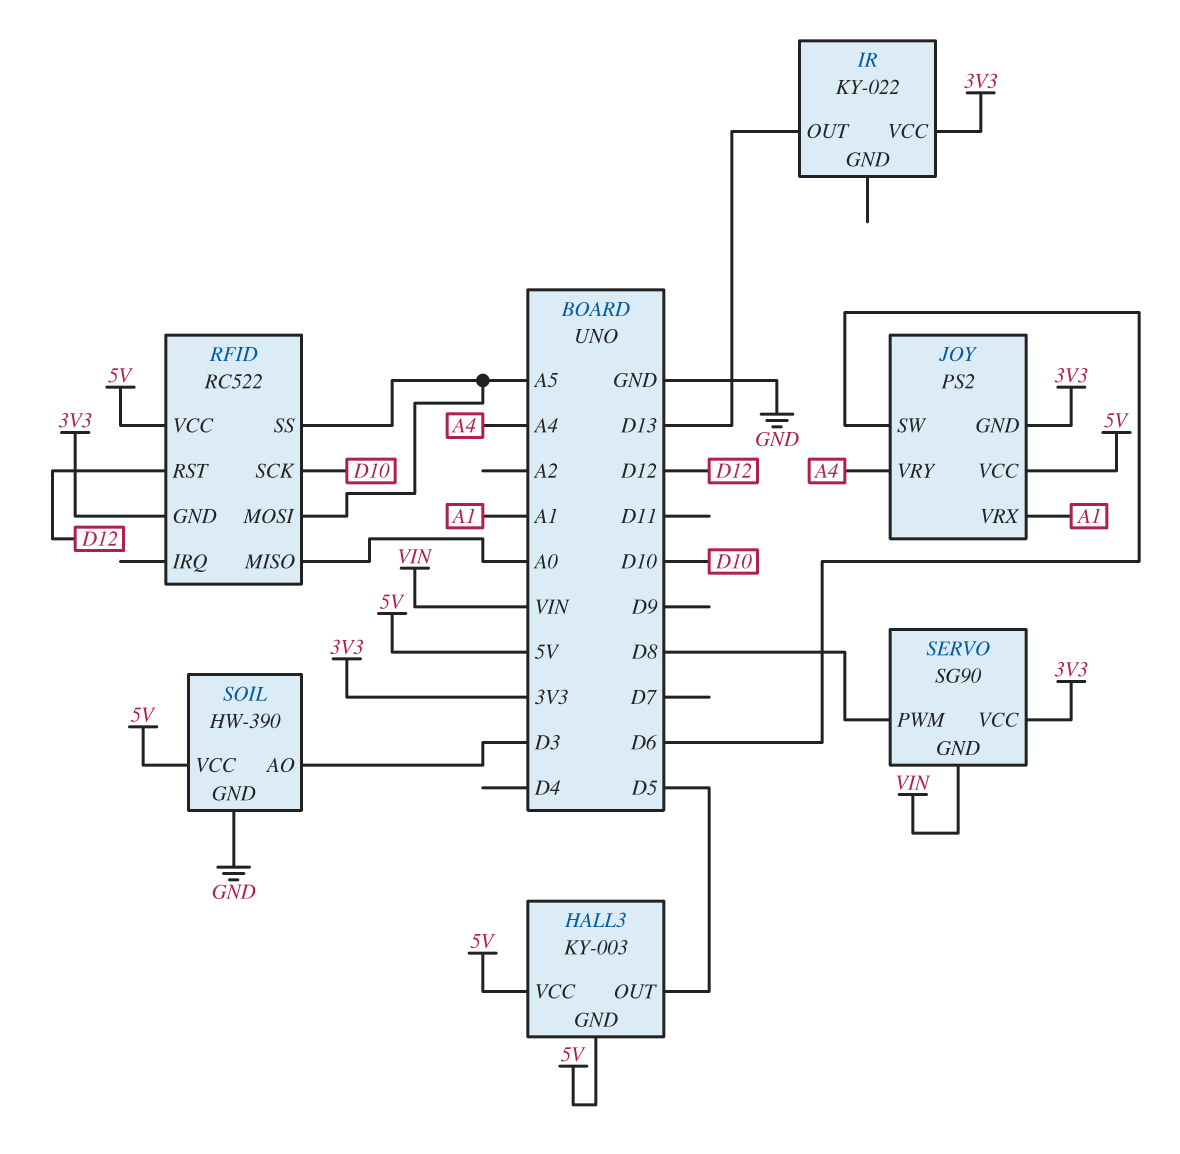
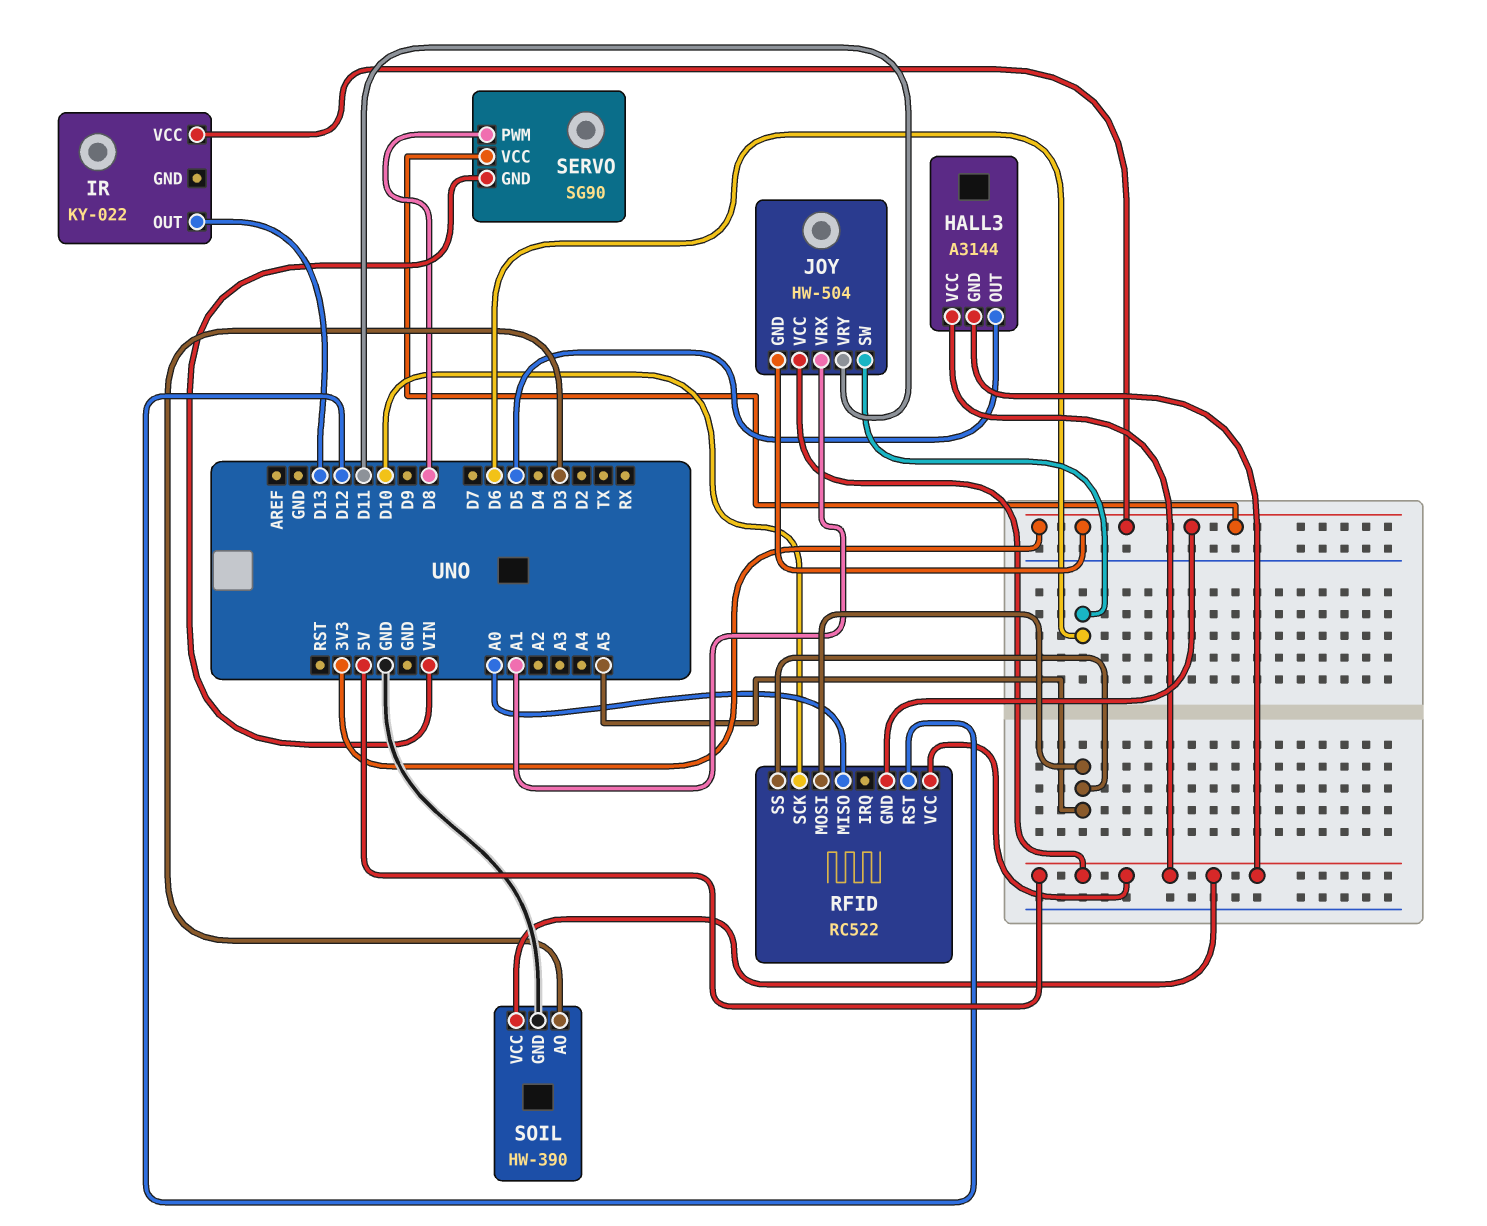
HALL3: KY-003 -> A3144
JOY: PS2 -> HW-504
JOY pin VRY: A4 -> D11

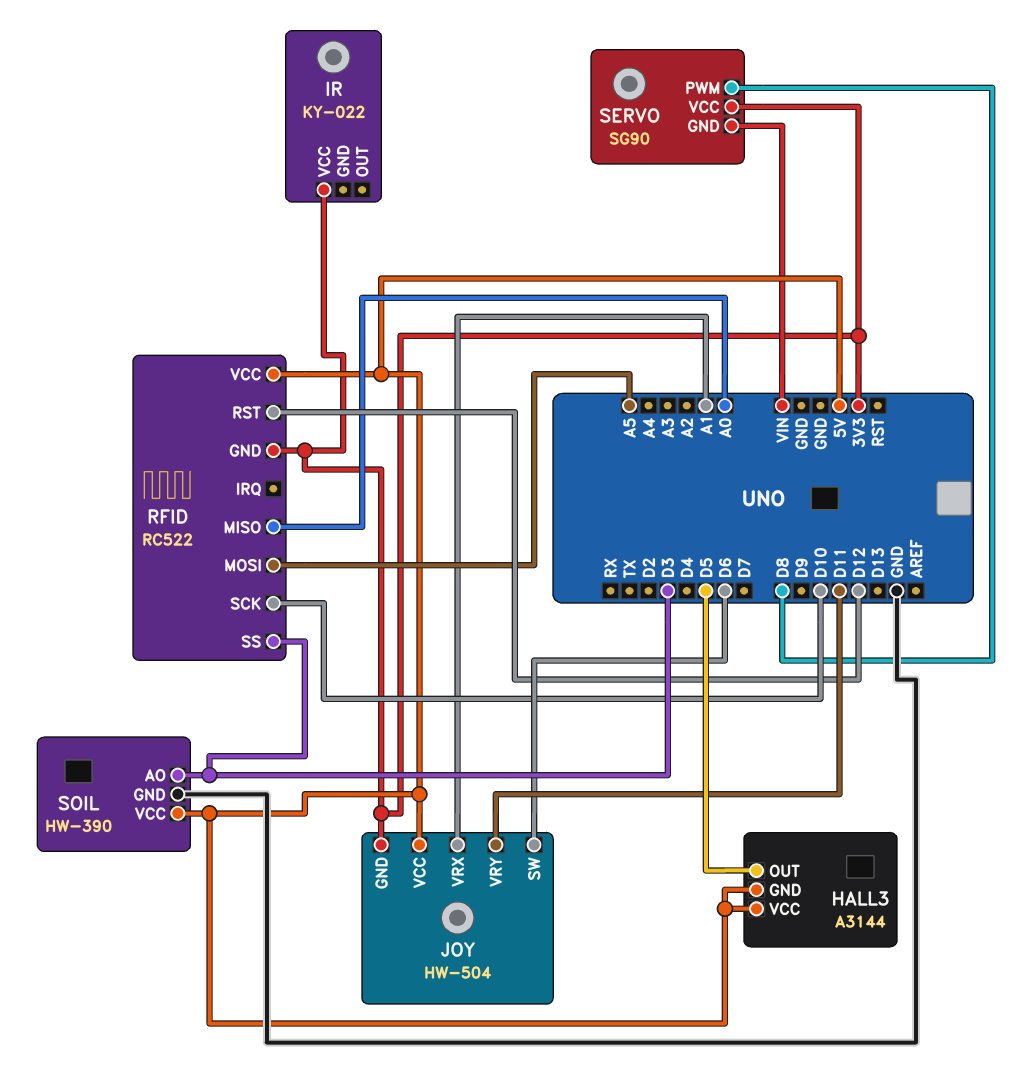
IR pin OUT: D13 -> none
RFID pin SS: A5 -> D3

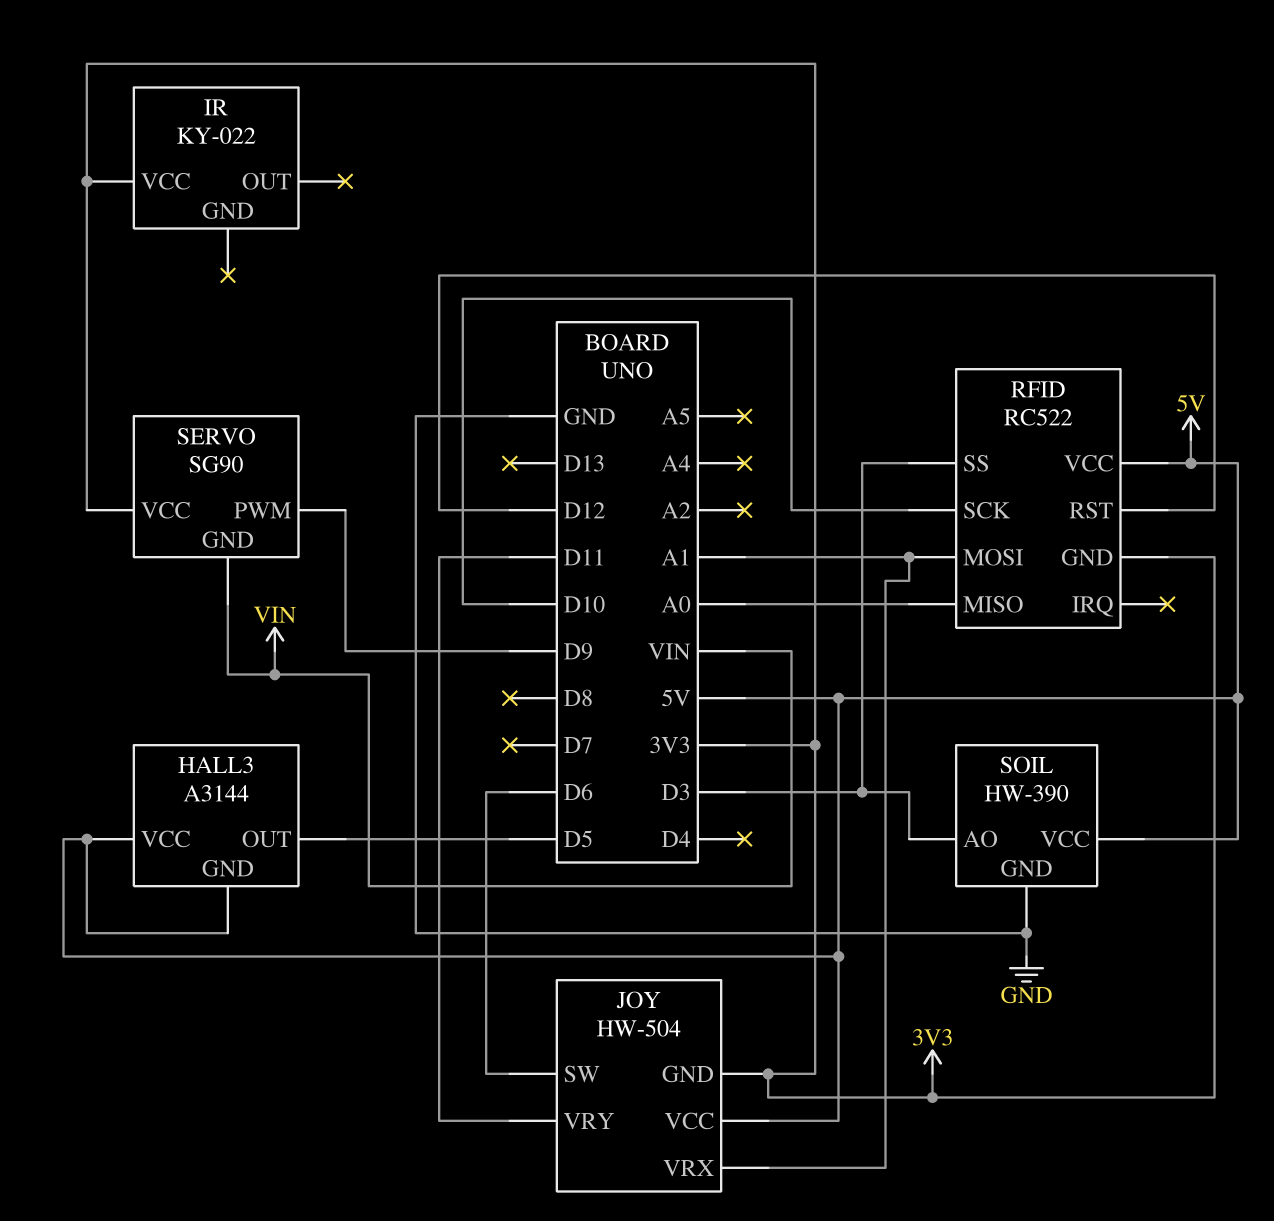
RFID pin MOSI: A5 -> A1
SERVO pin PWM: D8 -> D9

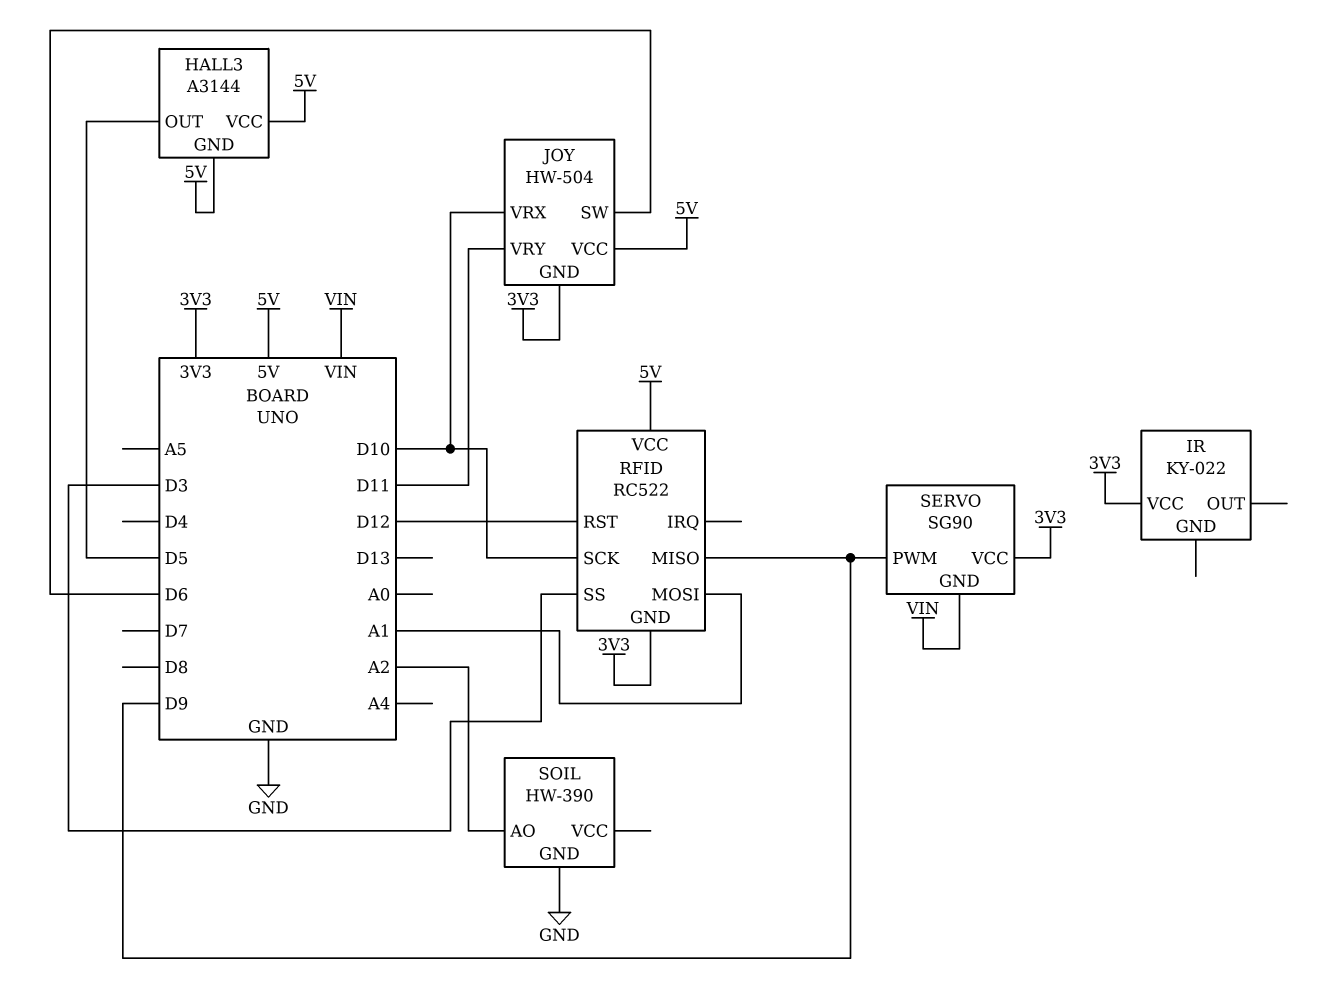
JOY pin VRX: A1 -> D10
RFID pin MISO: A0 -> D9
SOIL pin AO: D3 -> A2
SOIL pin VCC: 5V -> none

